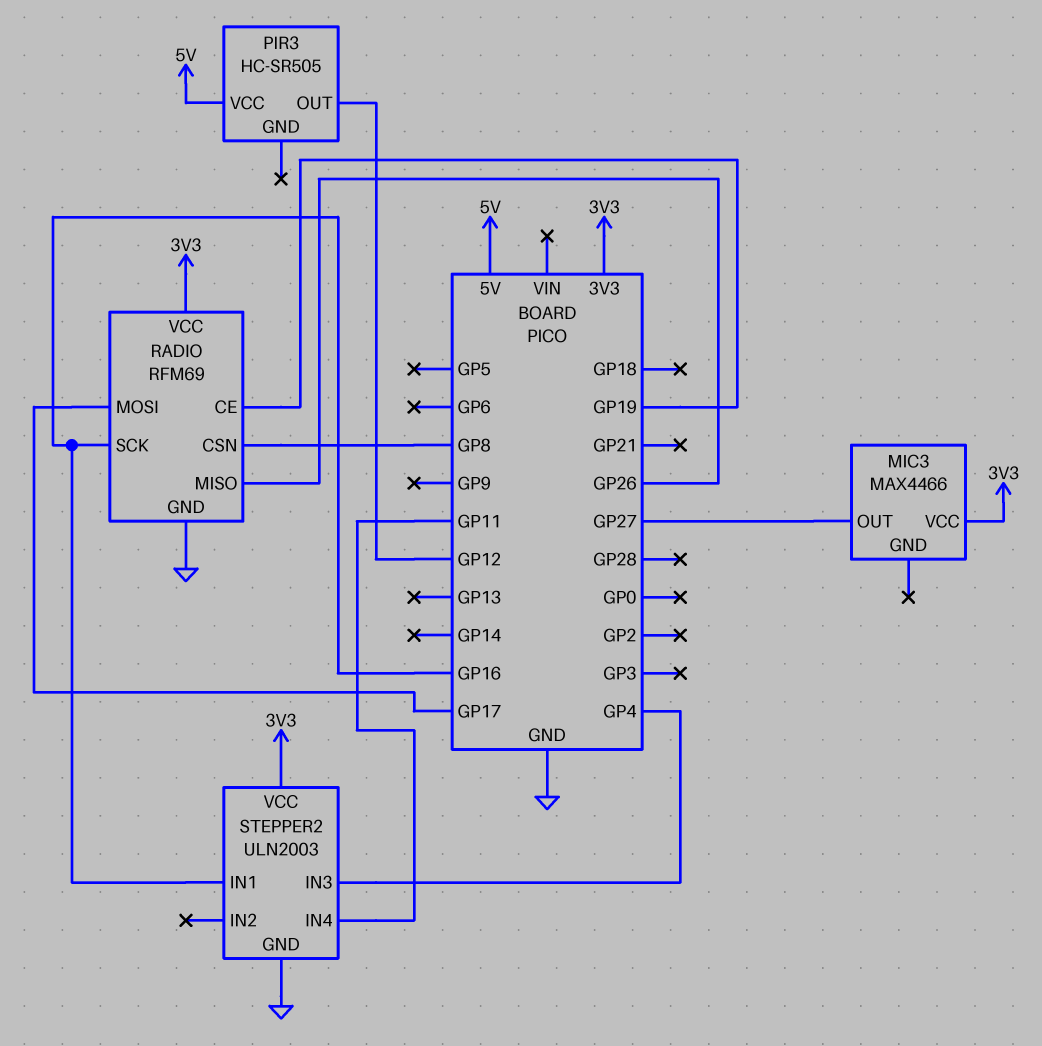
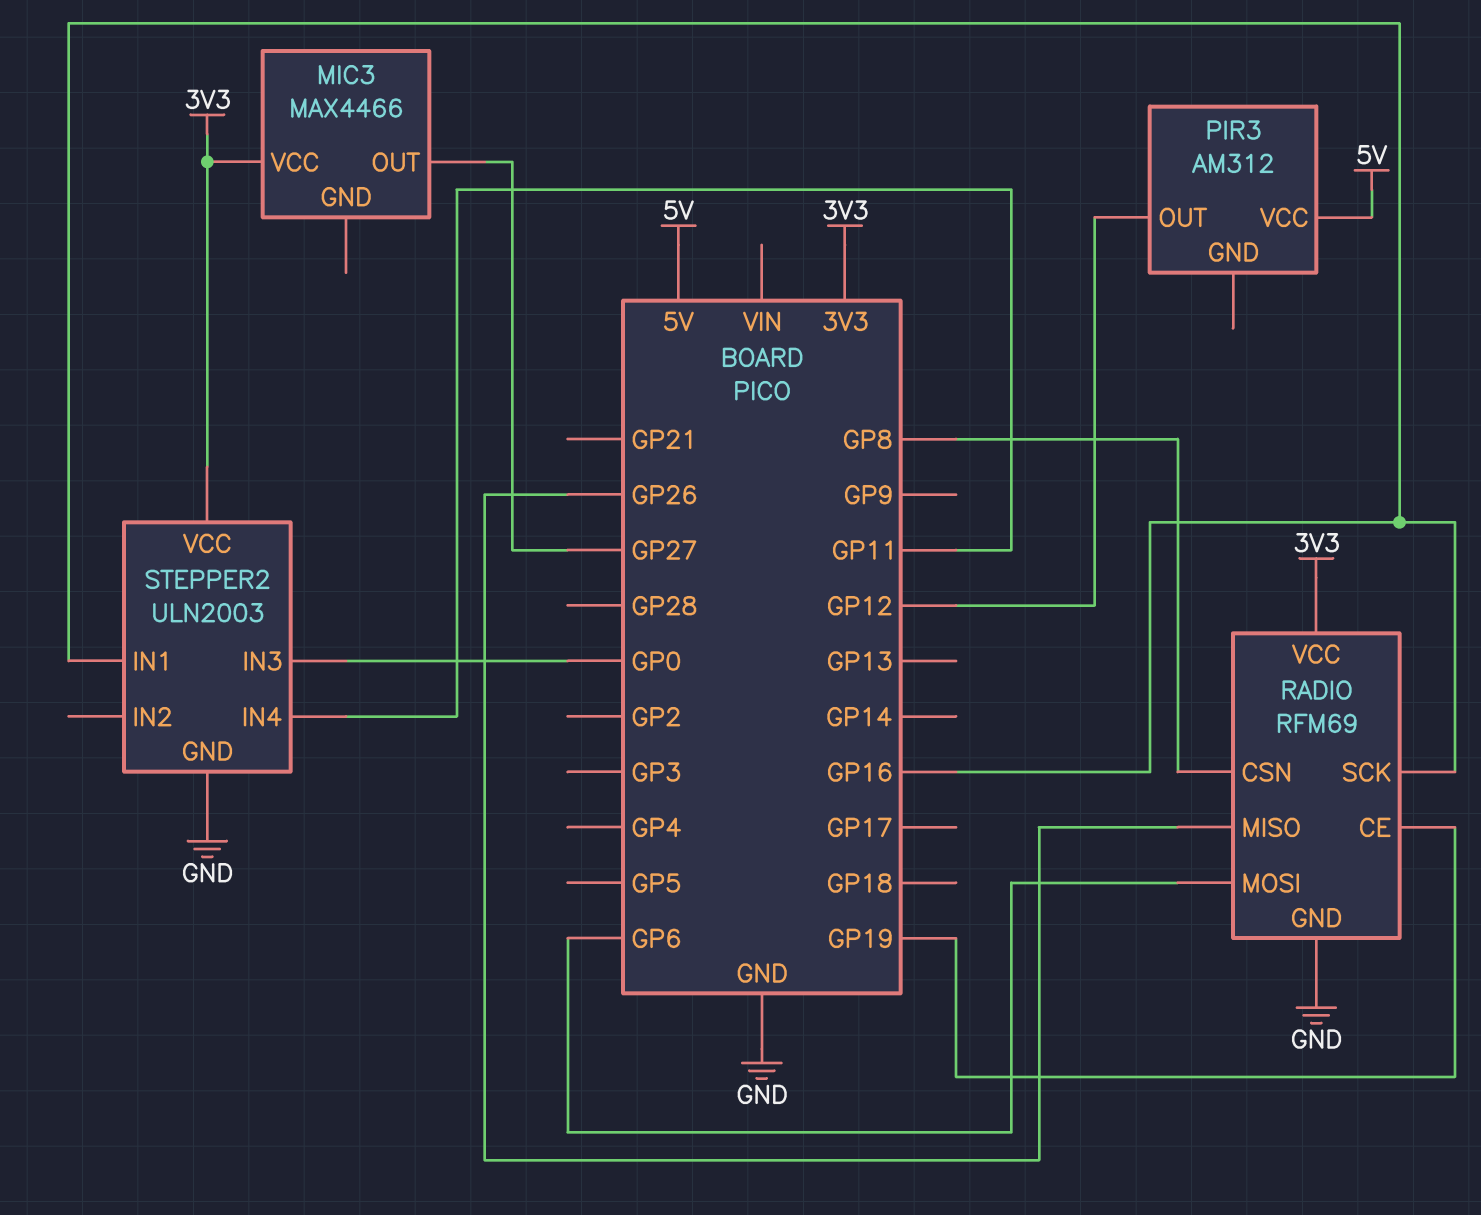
PIR3: HC-SR505 -> AM312
RADIO pin MOSI: GP17 -> GP6
STEPPER2 pin IN3: GP4 -> GP0

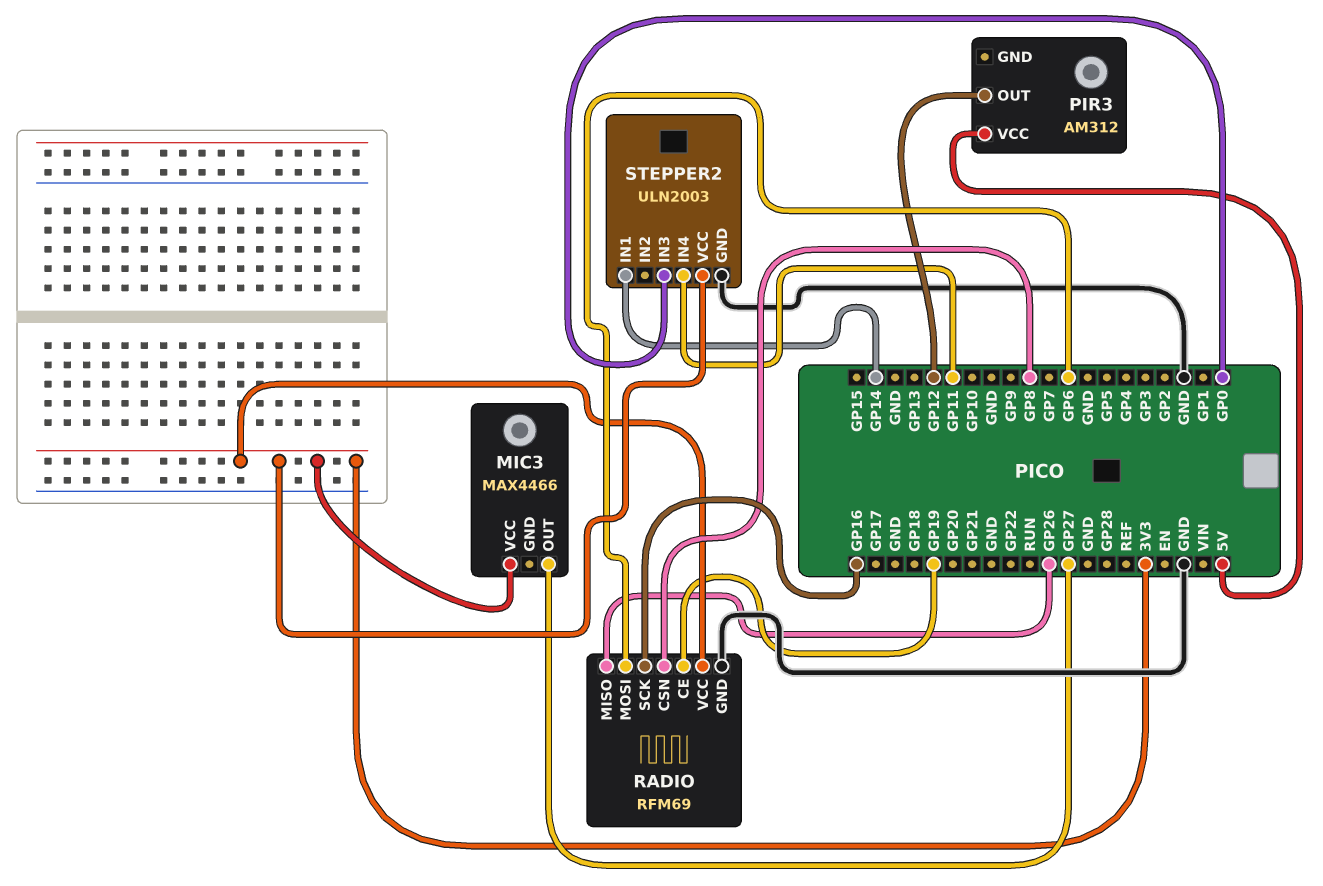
STEPPER2 pin IN1: GP16 -> GP14

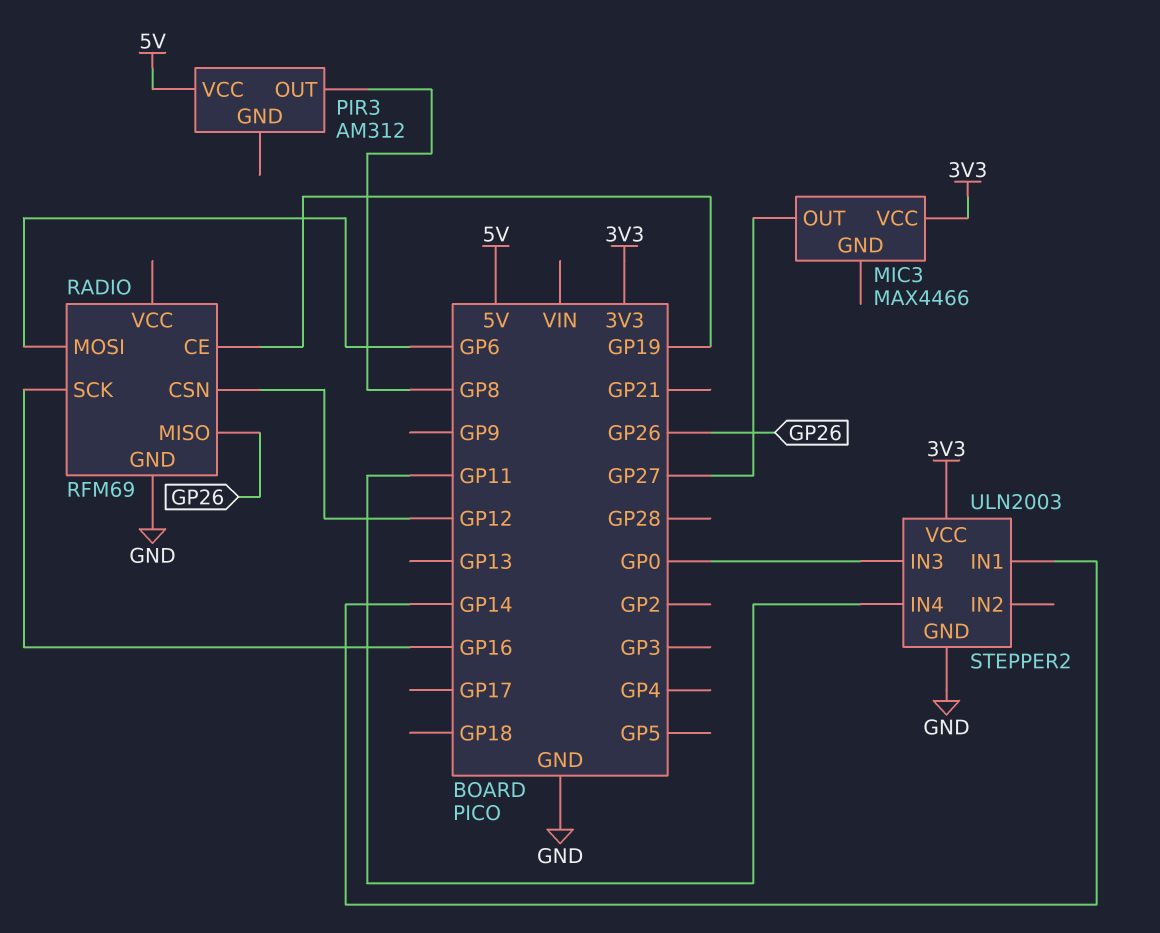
PIR3 pin OUT: GP12 -> GP8
RADIO pin CSN: GP8 -> GP12
RADIO pin VCC: 3V3 -> none

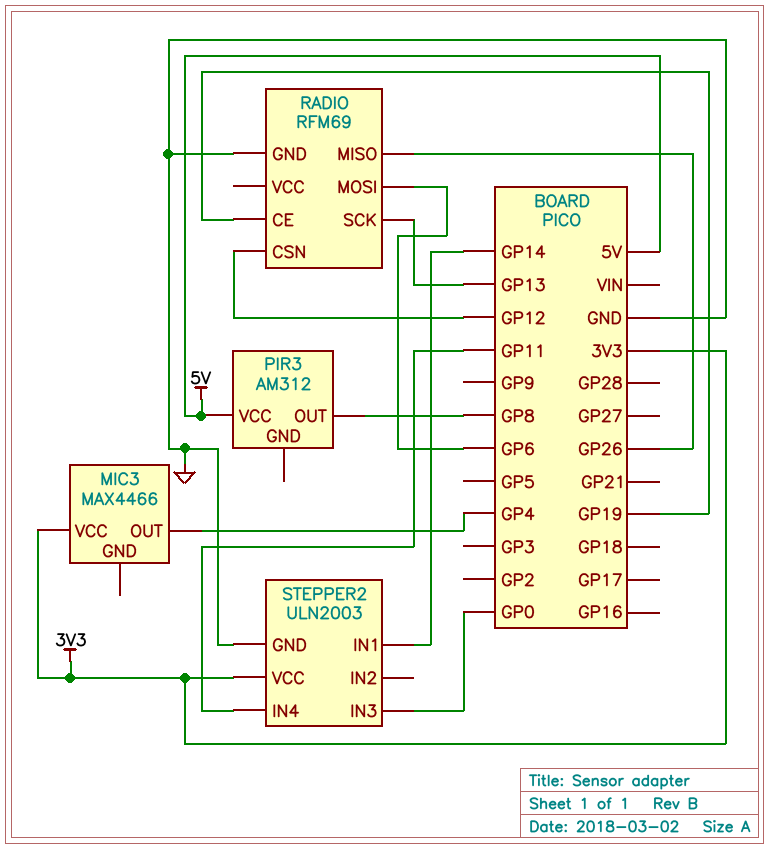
MIC3 pin OUT: GP27 -> GP4
RADIO pin SCK: GP16 -> GP13

